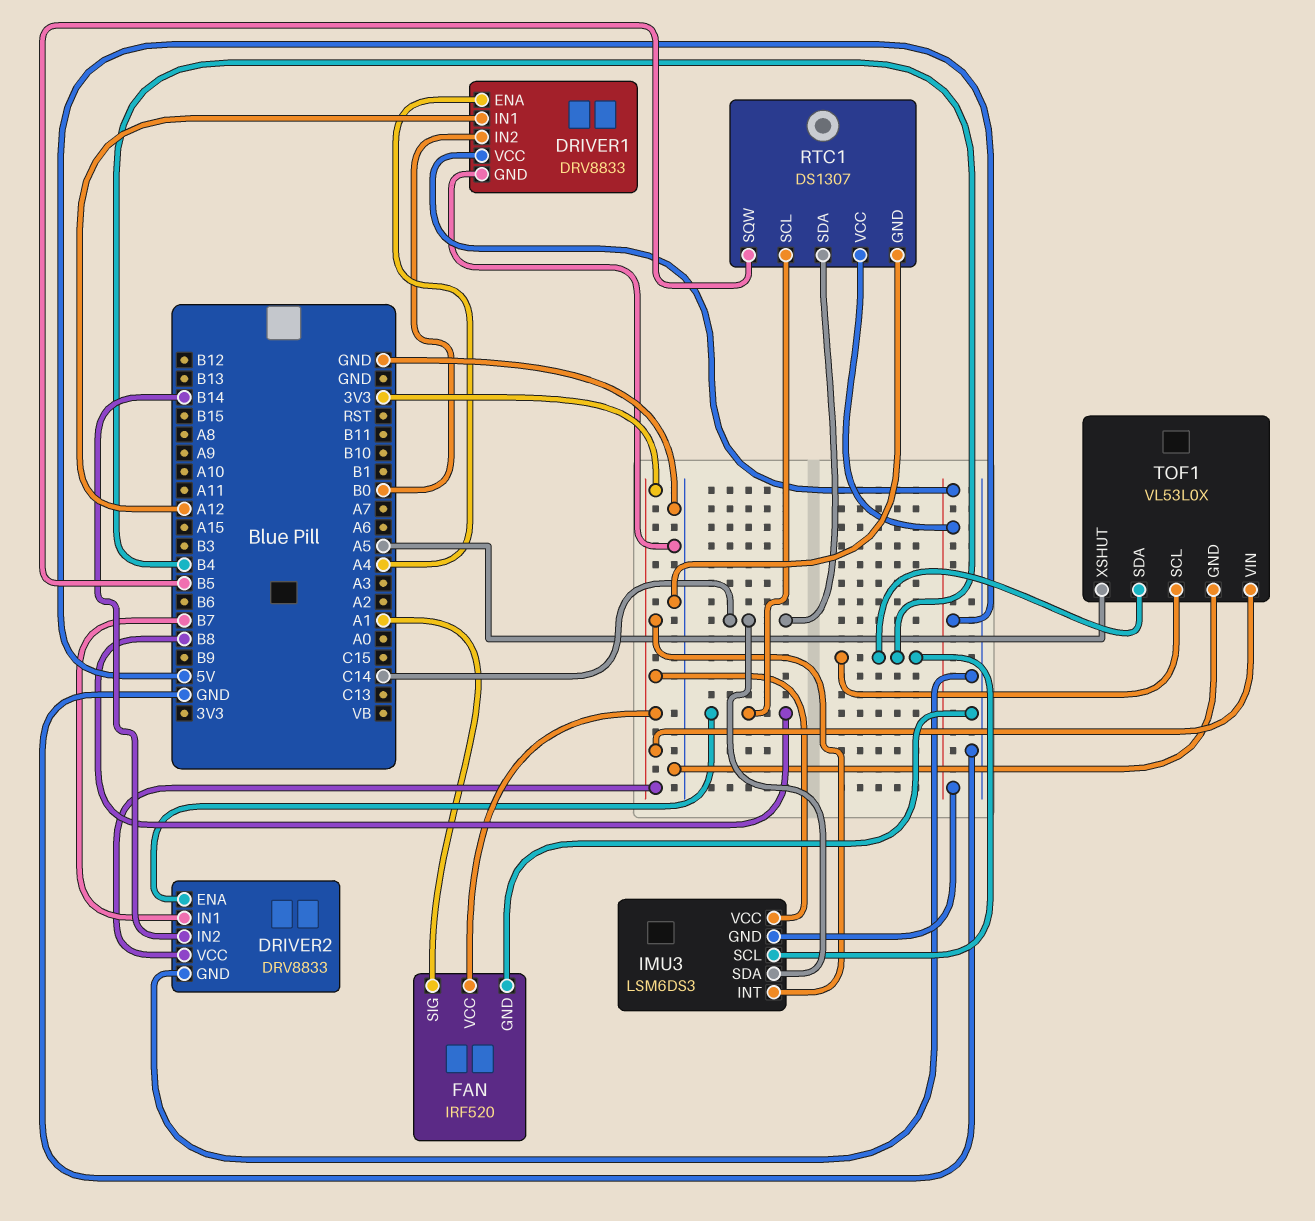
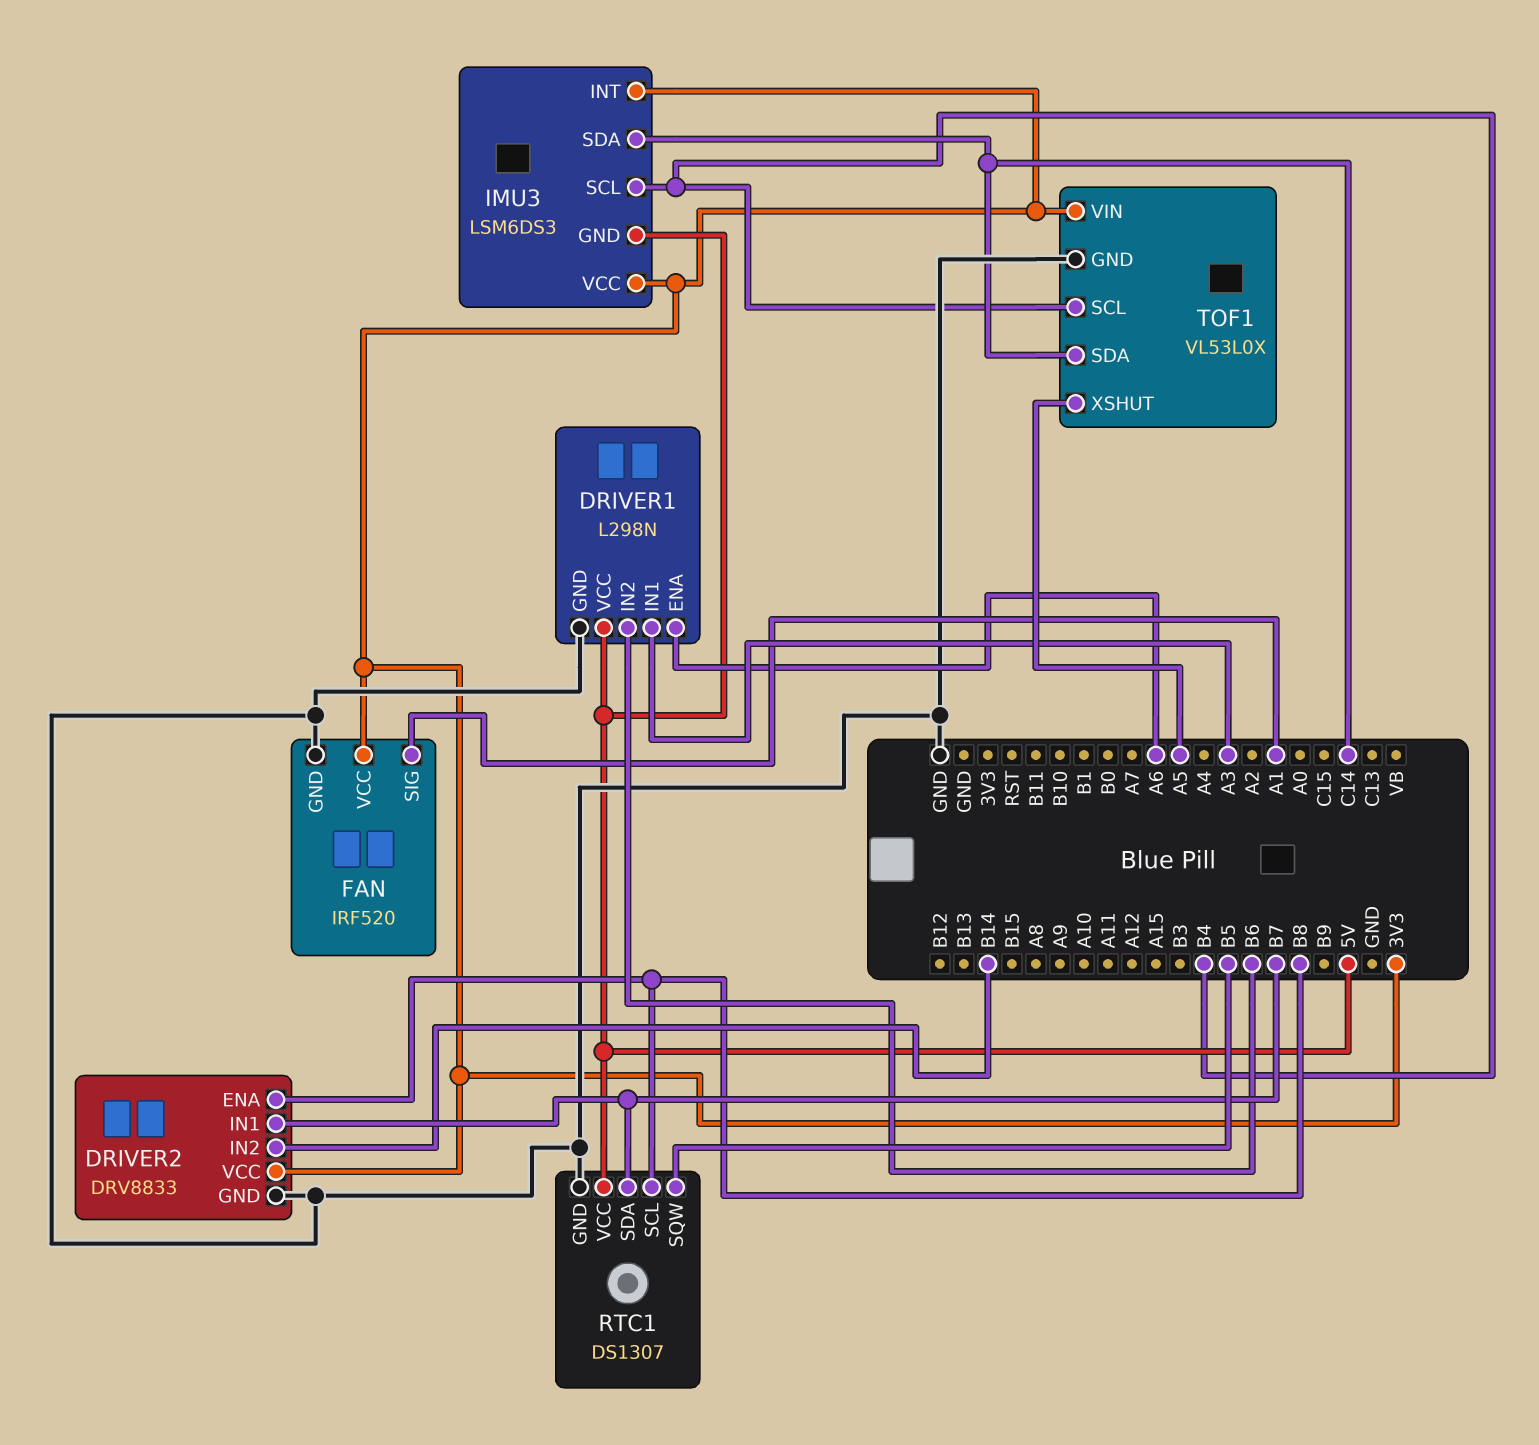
DRIVER1: DRV8833 -> L298N
DRIVER1 pin ENA: A4 -> A6
DRIVER1 pin IN1: A12 -> A3
DRIVER1 pin IN2: B0 -> B6
RTC1 pin SDA: C14 -> B7
TOF1 pin SDA: B4 -> C14

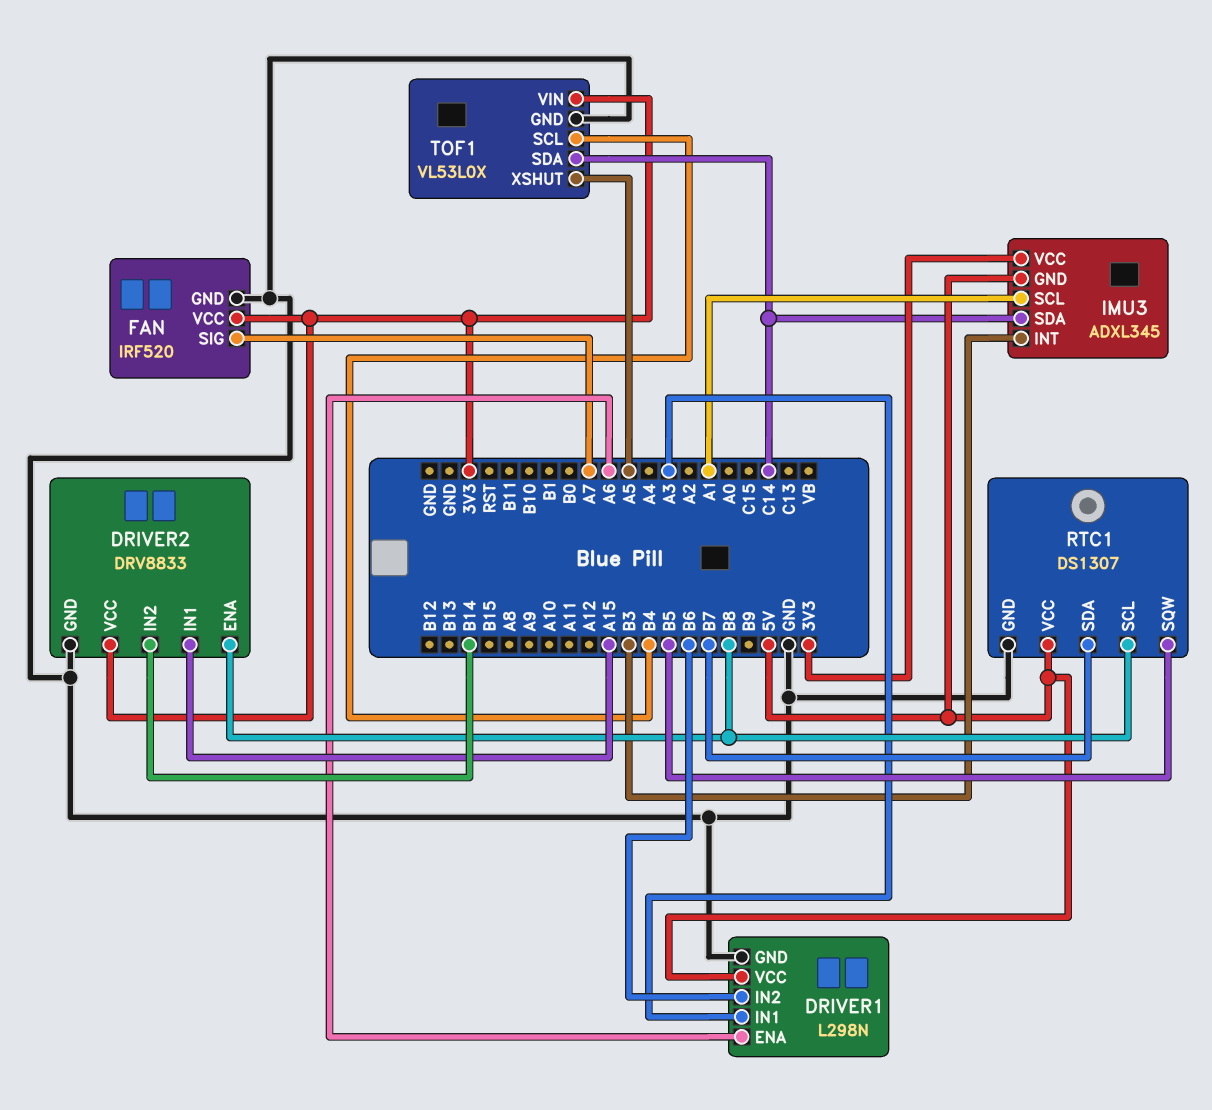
DRIVER2 pin IN1: B7 -> A15
FAN pin SIG: A1 -> A7
IMU3: LSM6DS3 -> ADXL345
IMU3 pin INT: 3V3 -> B3
IMU3 pin SCL: B4 -> A1

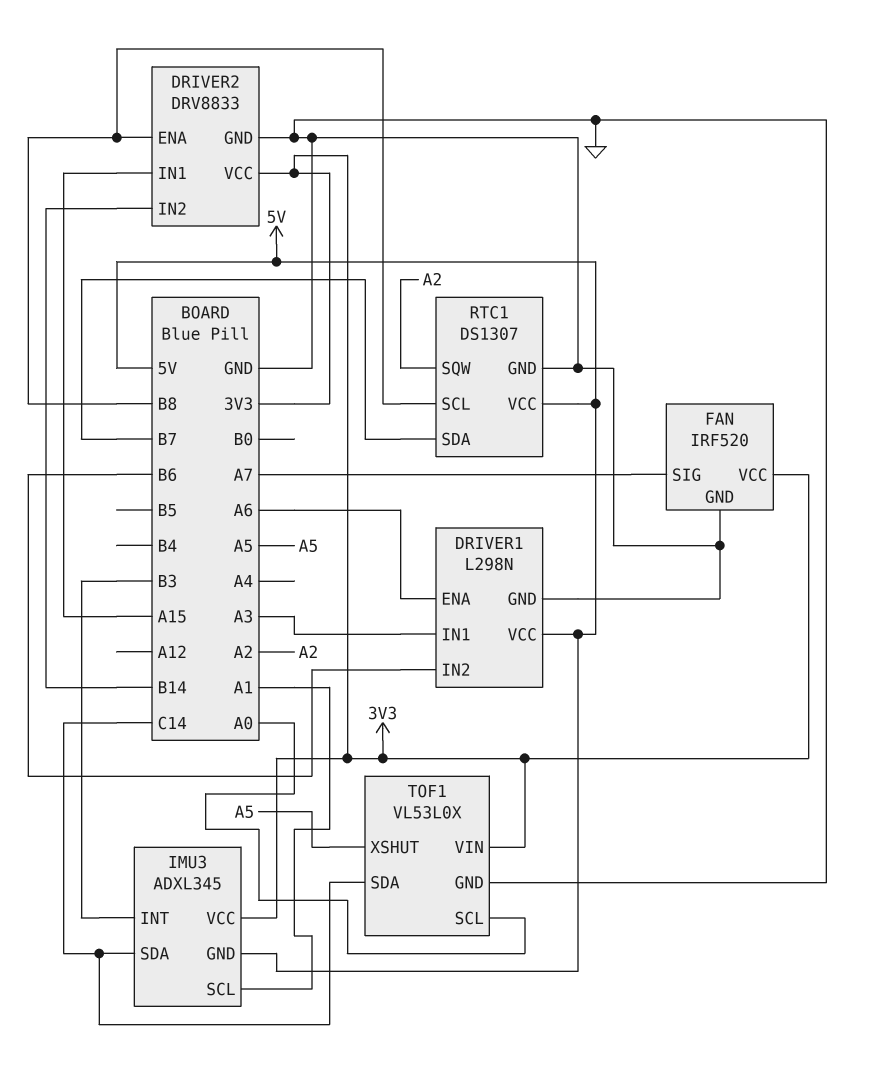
RTC1 pin SQW: B5 -> A2
TOF1 pin SCL: B4 -> A0

